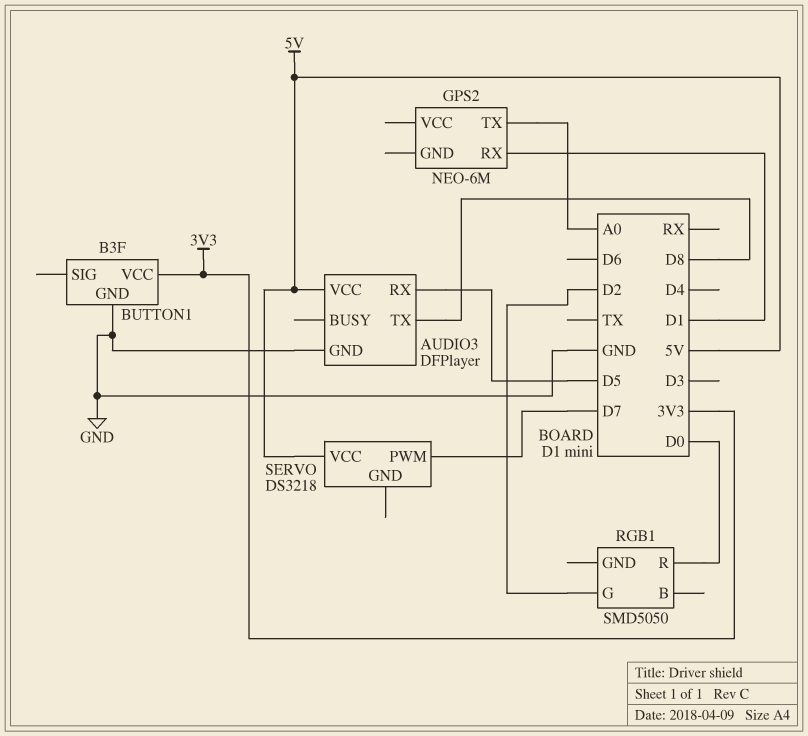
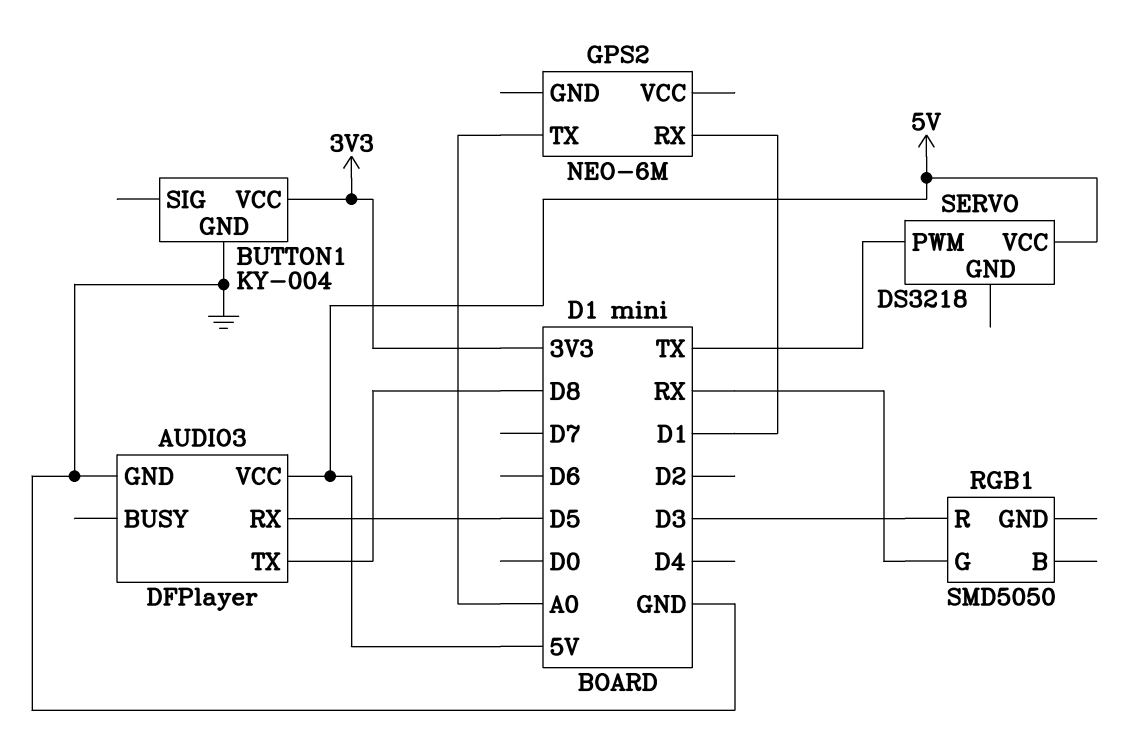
BUTTON1: B3F -> KY-004
RGB1 pin G: D2 -> RX
RGB1 pin R: D0 -> D3
SERVO pin PWM: D7 -> TX

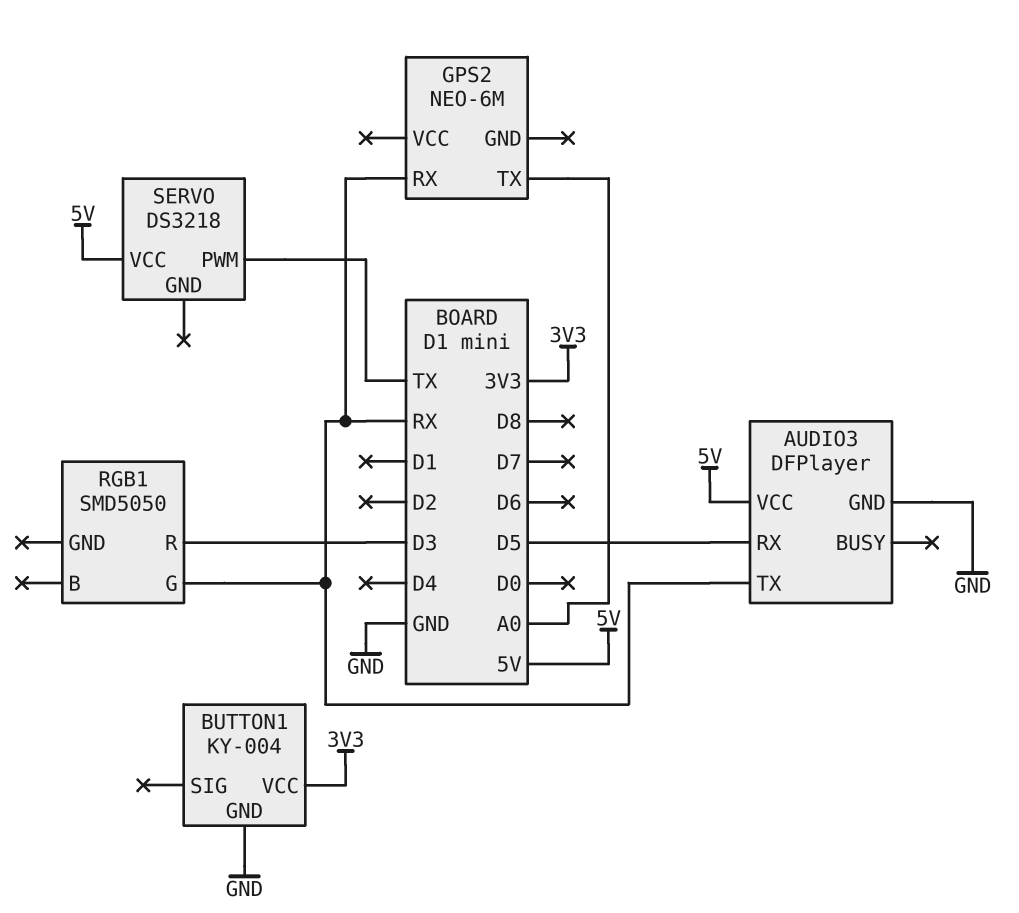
AUDIO3 pin TX: D8 -> RX
GPS2 pin RX: D1 -> RX

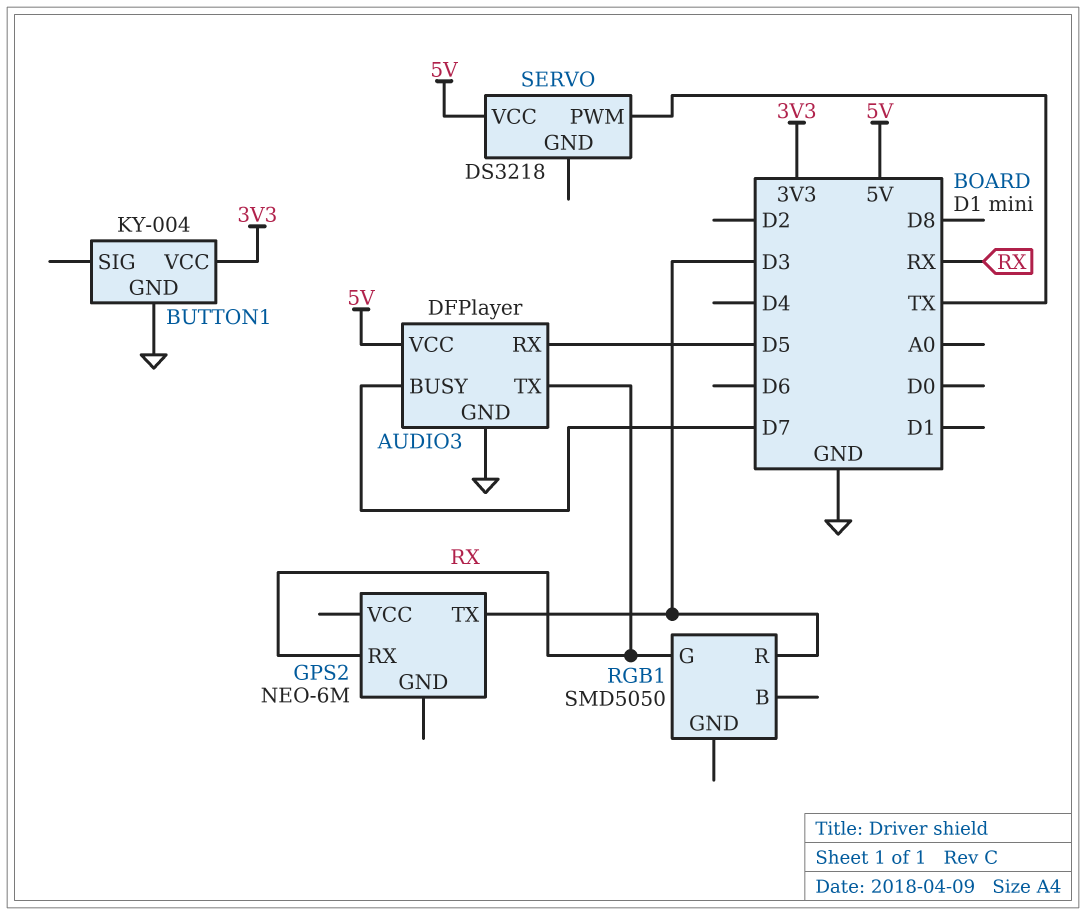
AUDIO3 pin BUSY: none -> D7
GPS2 pin TX: A0 -> D3

